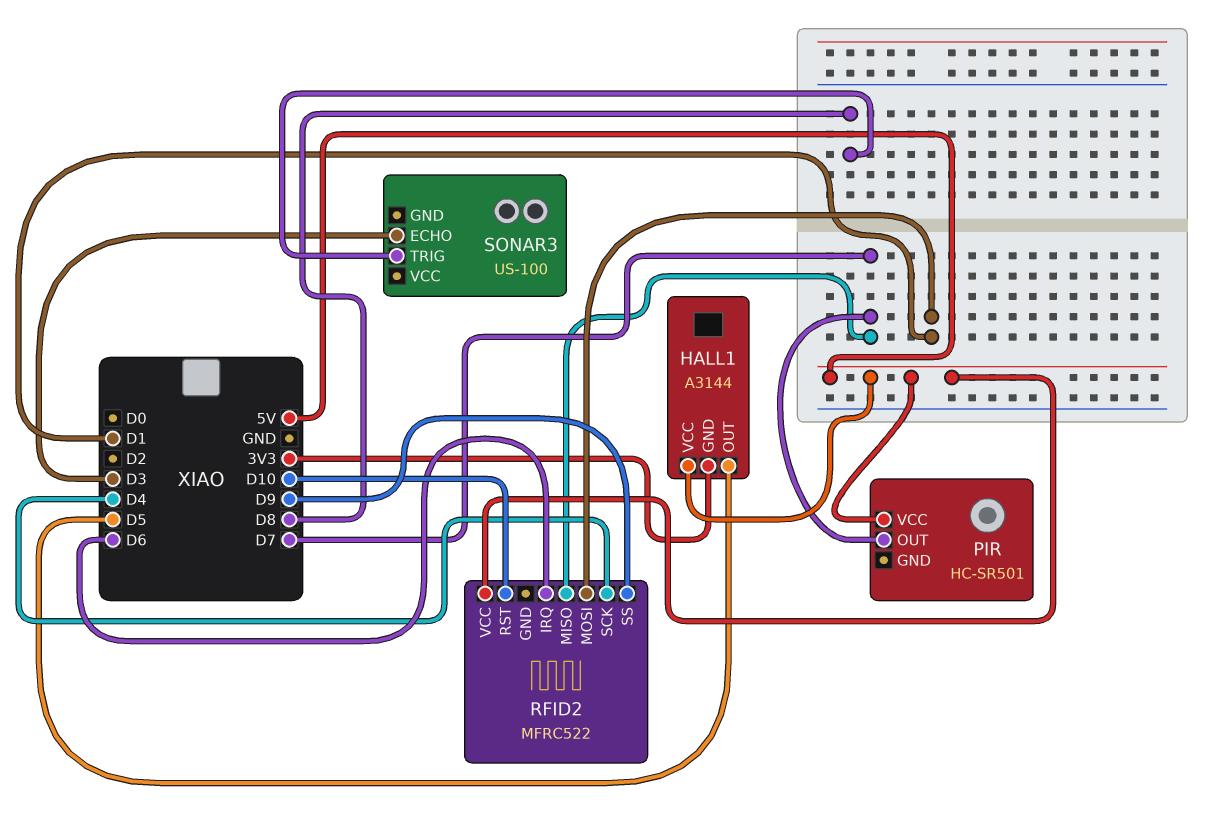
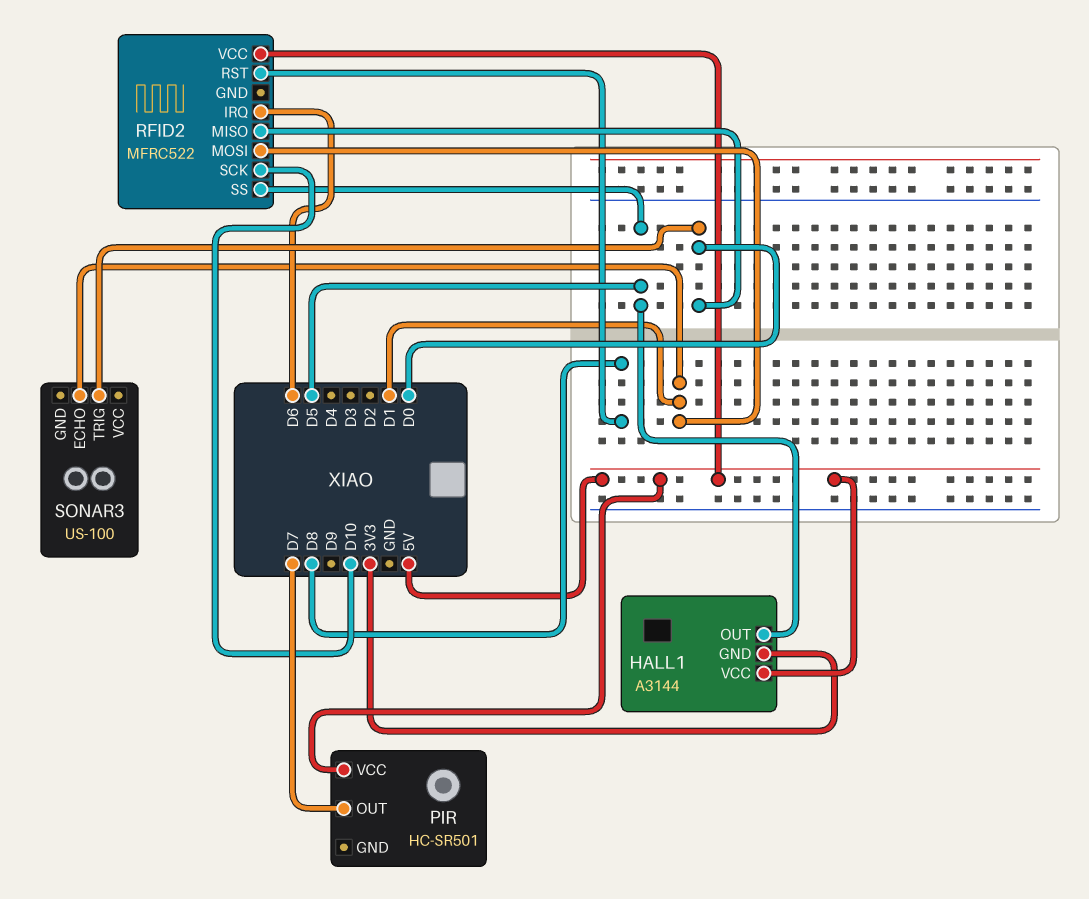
RFID2 pin MISO: D7 -> D0
RFID2 pin RST: D10 -> D8
RFID2 pin SCK: D4 -> D10
RFID2 pin SS: D9 -> D5
SONAR3 pin ECHO: D3 -> D1
SONAR3 pin TRIG: D8 -> D0

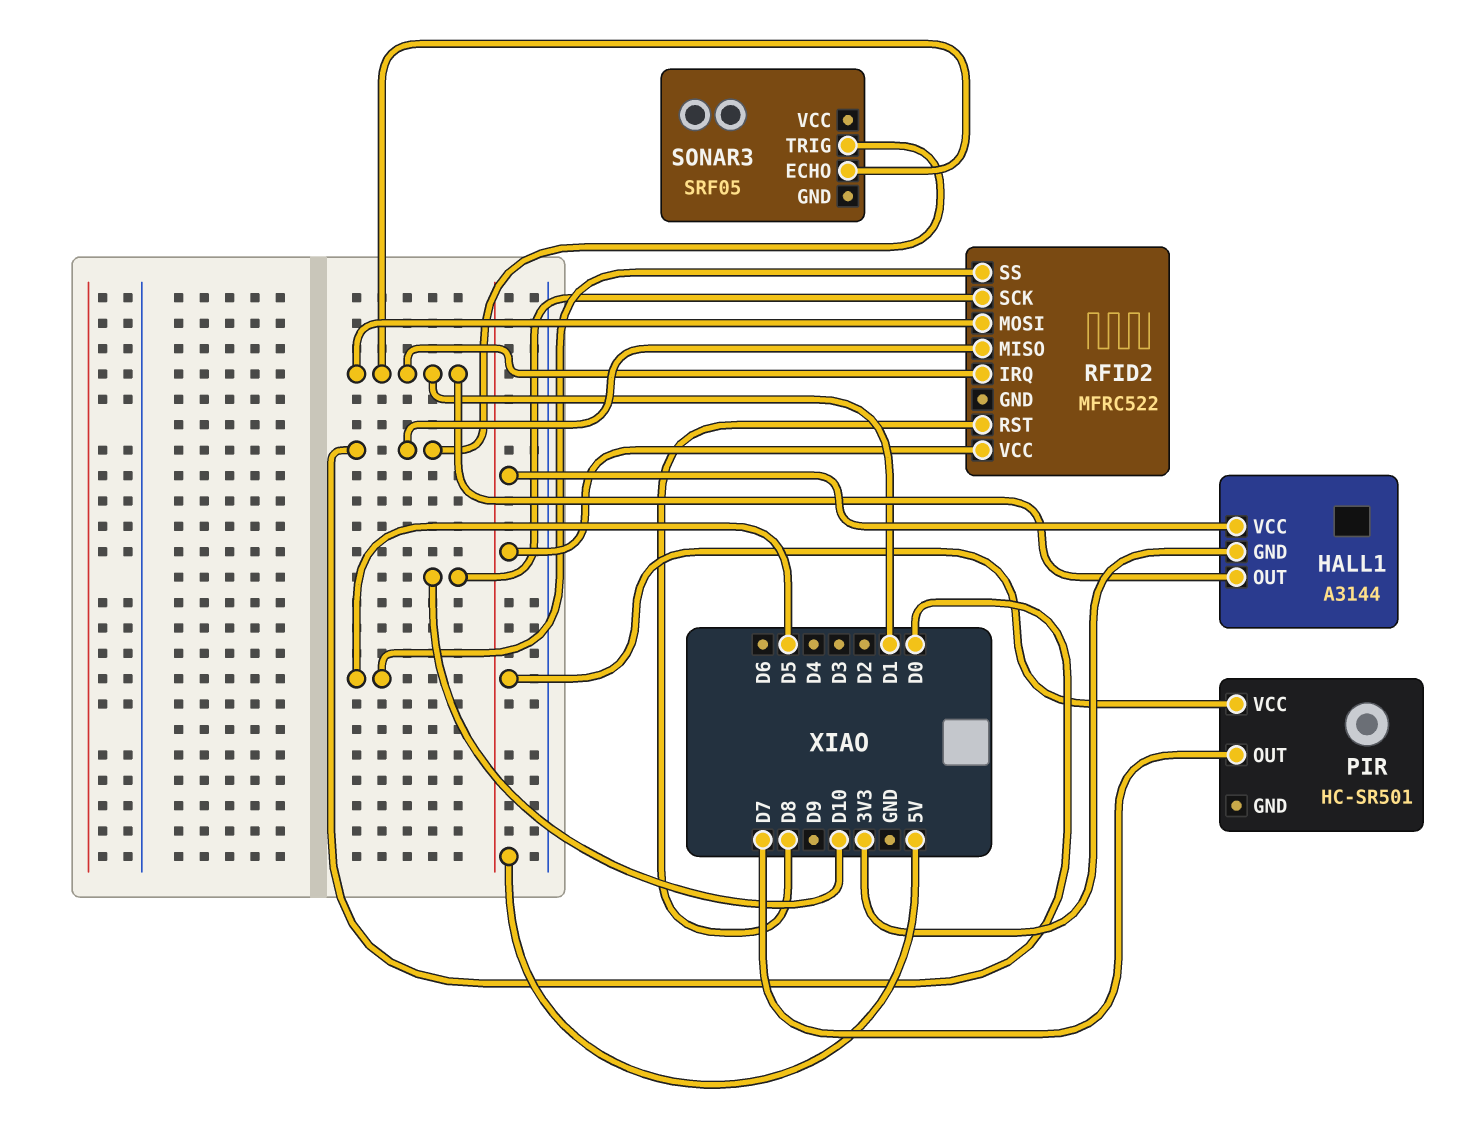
HALL1 pin OUT: D5 -> D1
RFID2 pin IRQ: D6 -> D1
SONAR3: US-100 -> SRF05

